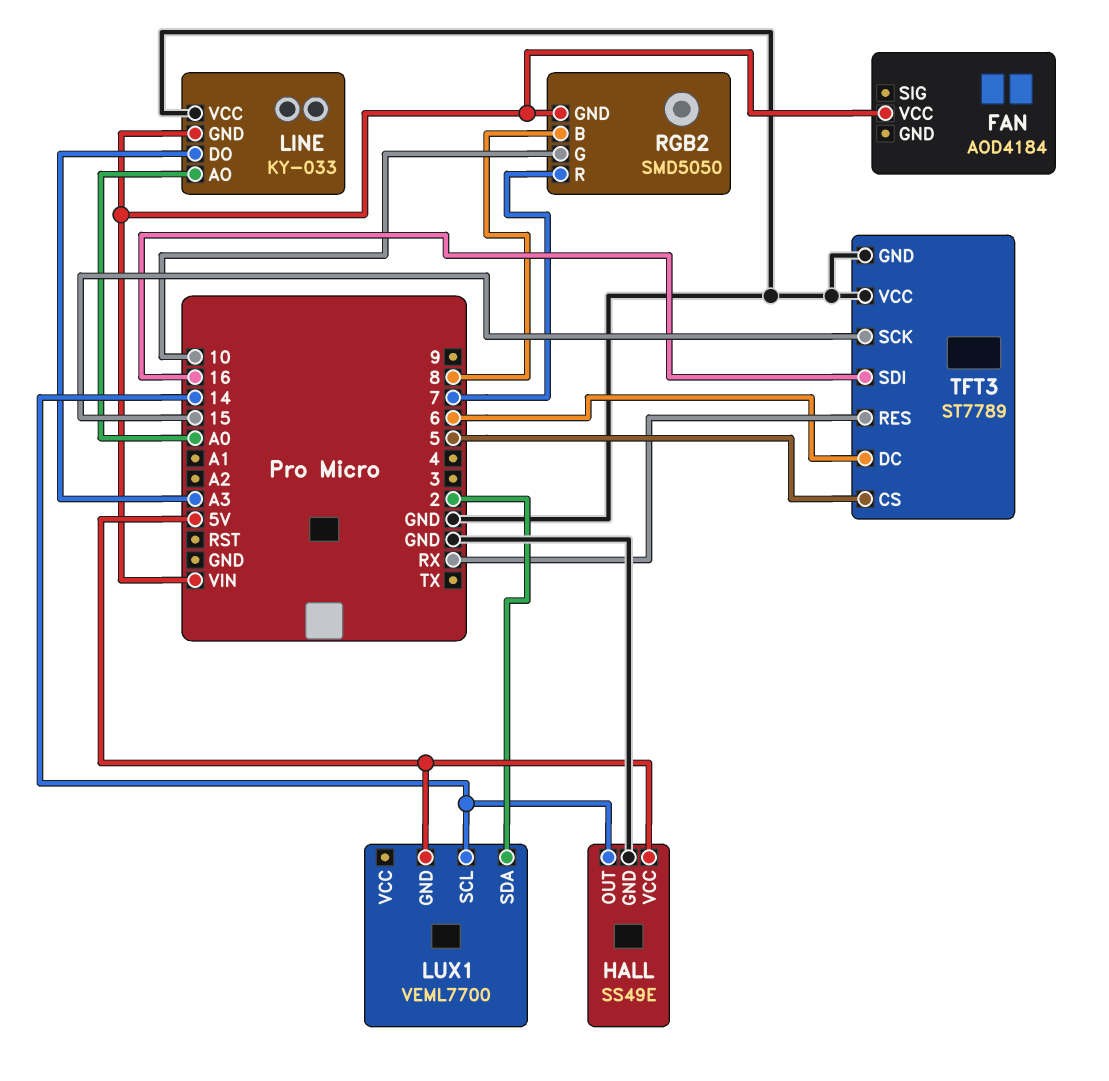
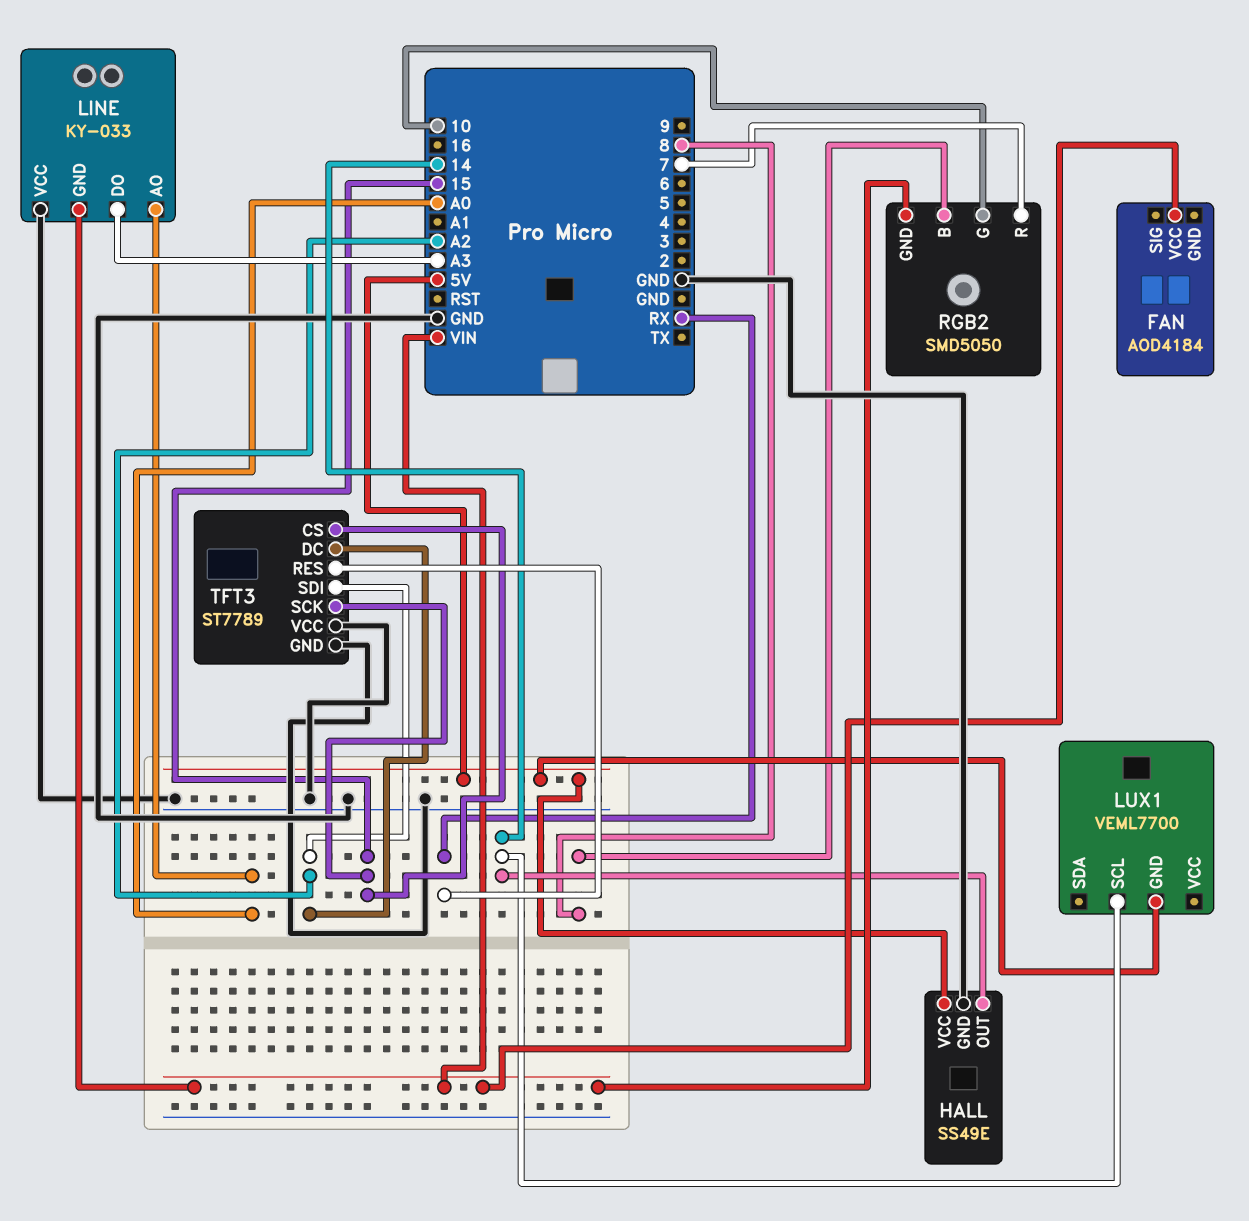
LUX1 pin SDA: 2 -> none
TFT3 pin CS: 5 -> 15
TFT3 pin DC: 6 -> A2
TFT3 pin SDI: 16 -> A2

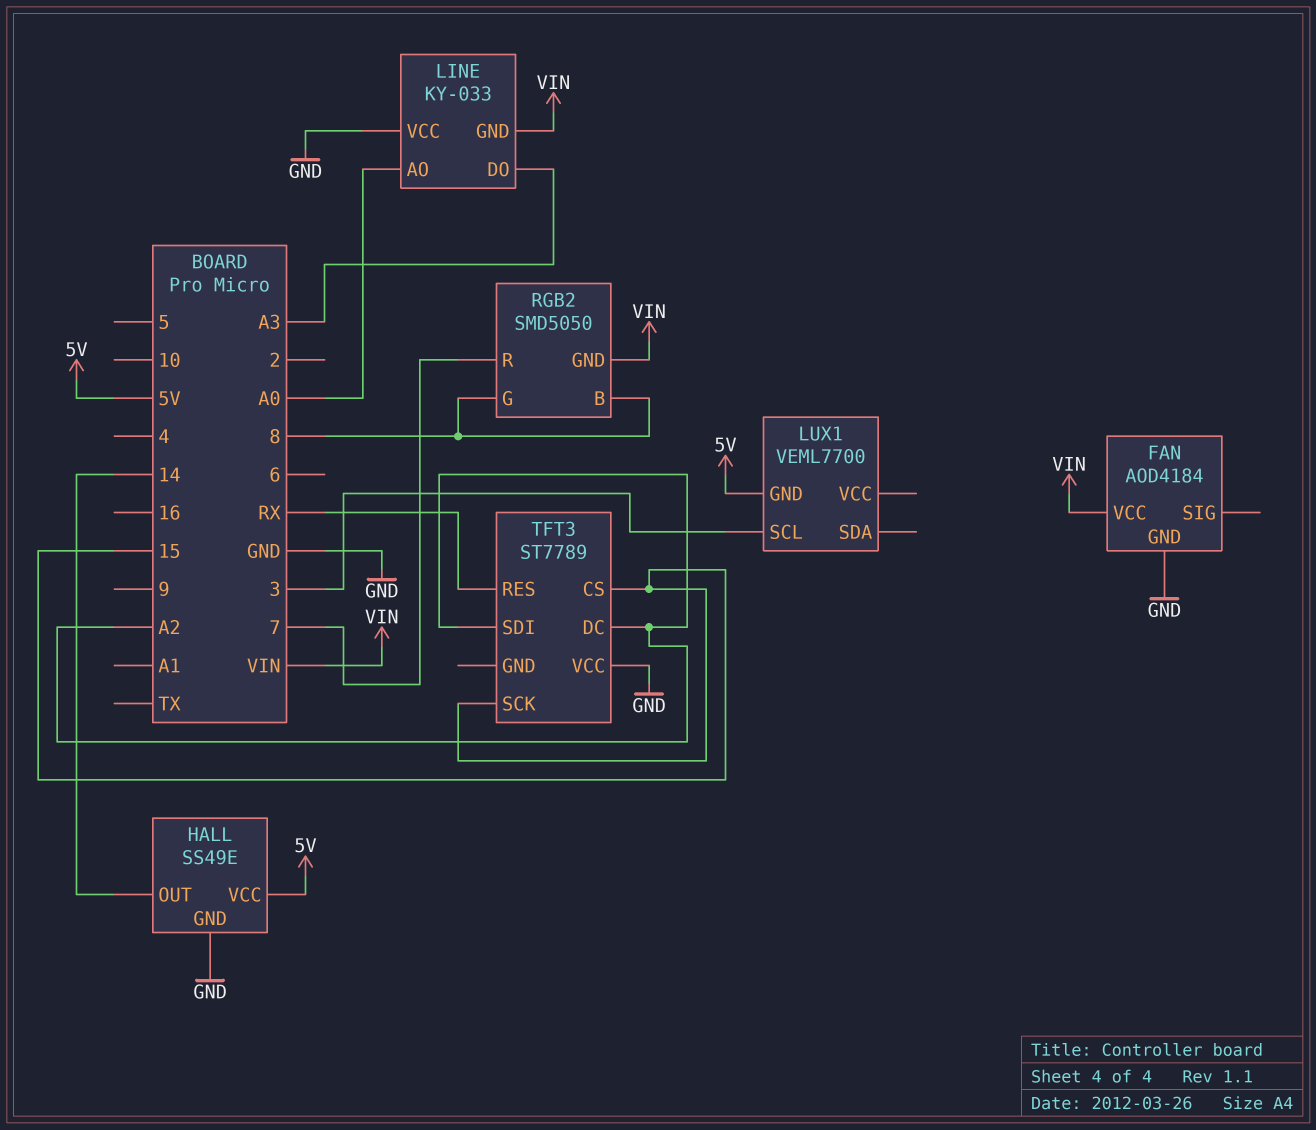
FAN pin GND: none -> GND
LUX1 pin SCL: 14 -> 3
RGB2 pin G: 10 -> 8
TFT3 pin GND: GND -> none

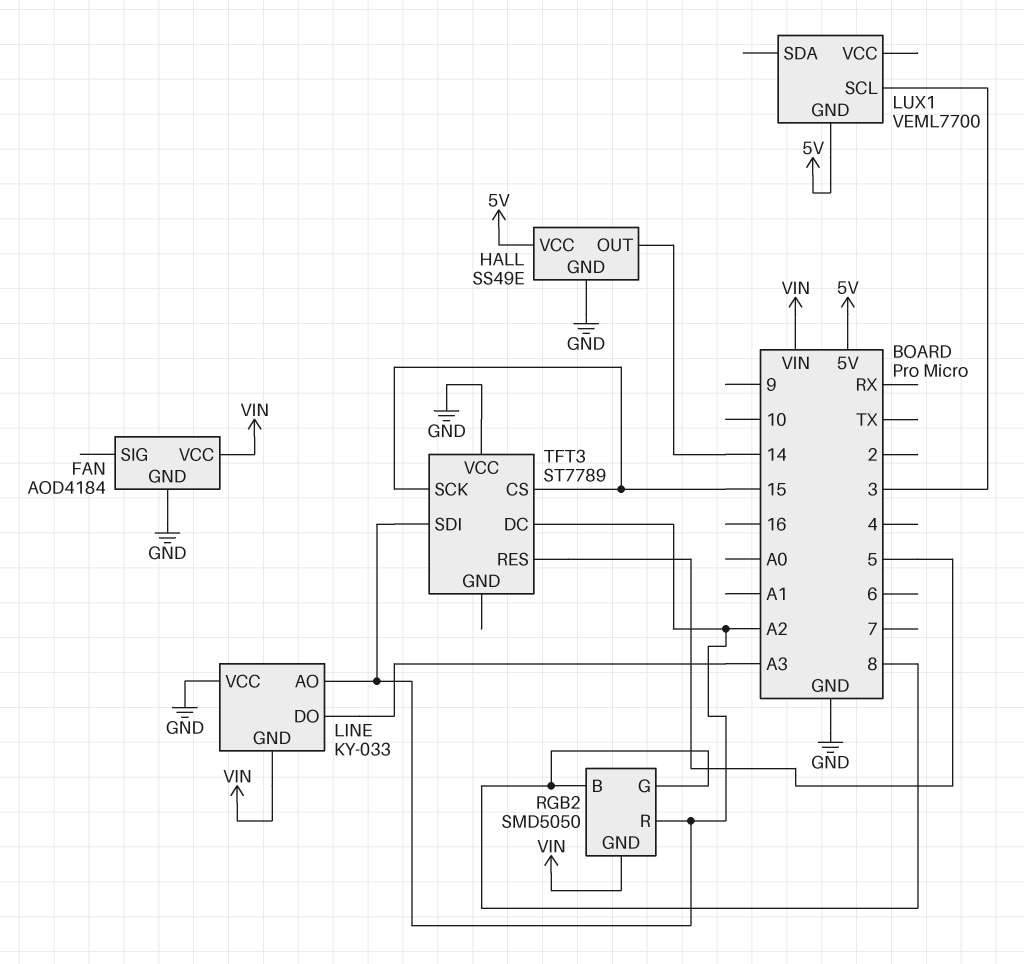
LINE pin AO: A0 -> A2
RGB2 pin R: 7 -> A2
TFT3 pin RES: RX -> 5

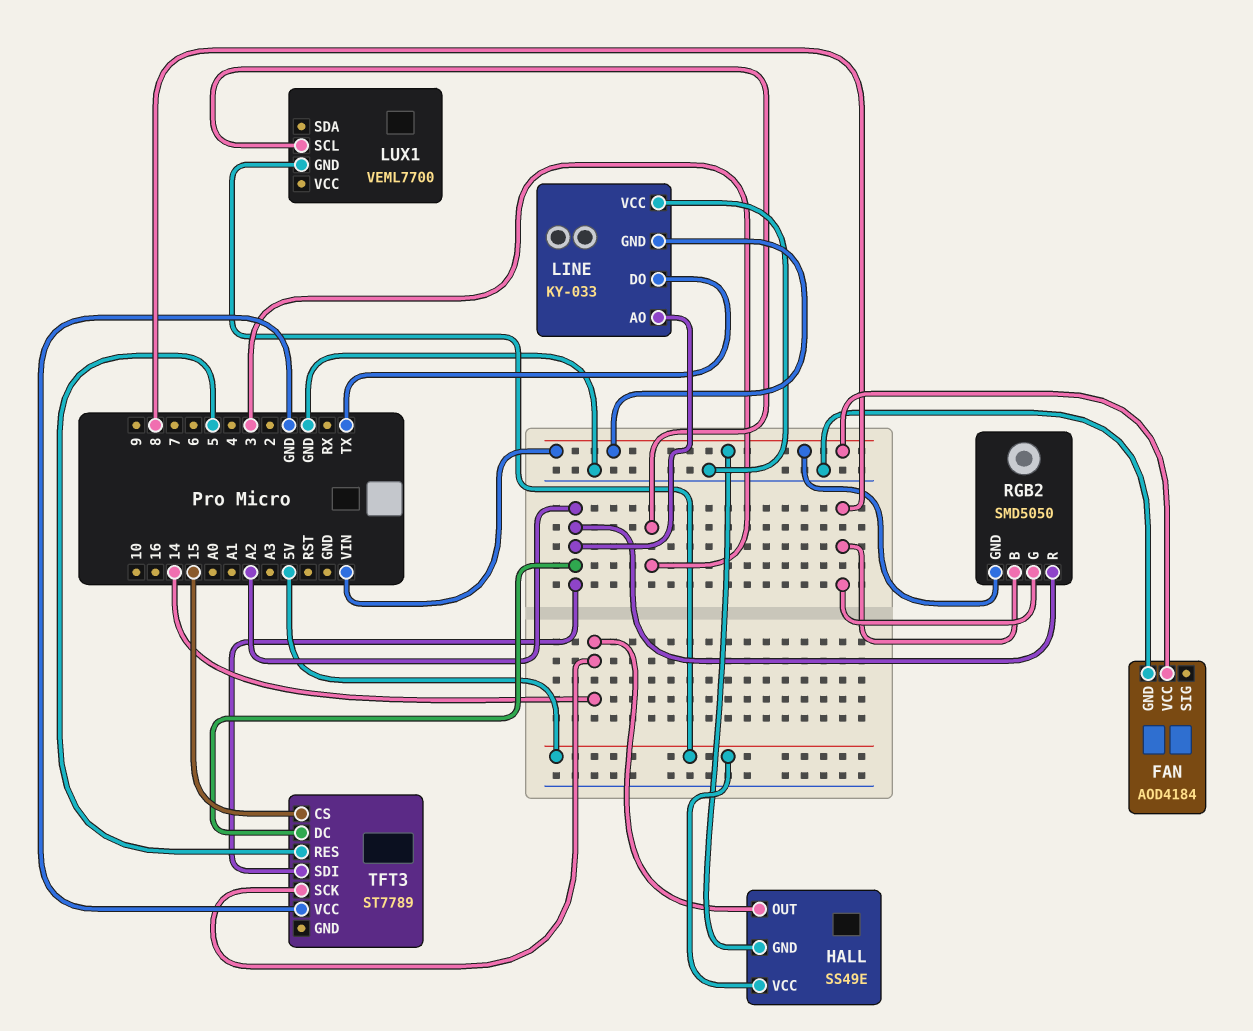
HALL pin GND: GND -> VIN
LINE pin DO: A3 -> TX
TFT3 pin SCK: 15 -> 14

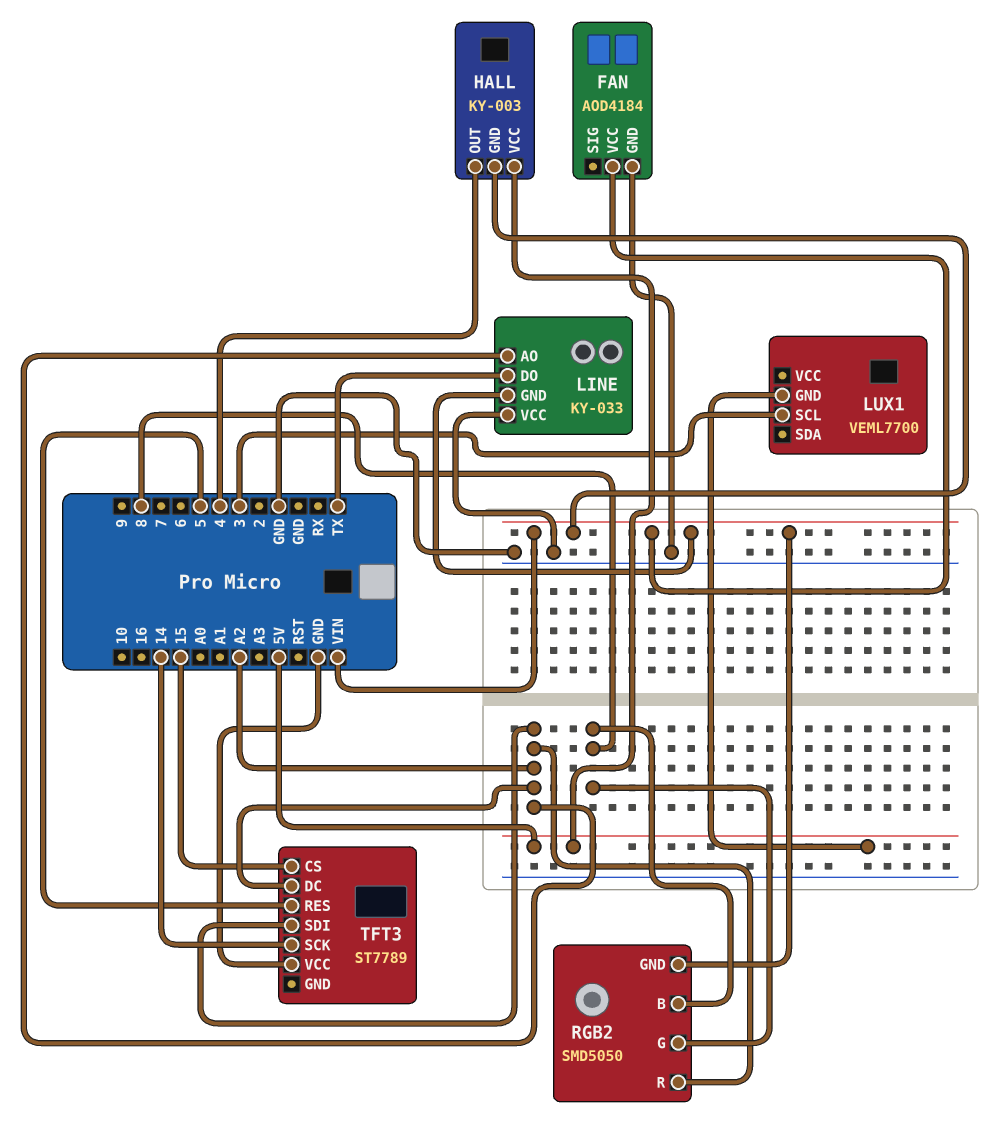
HALL: SS49E -> KY-003
HALL pin OUT: 14 -> 4

